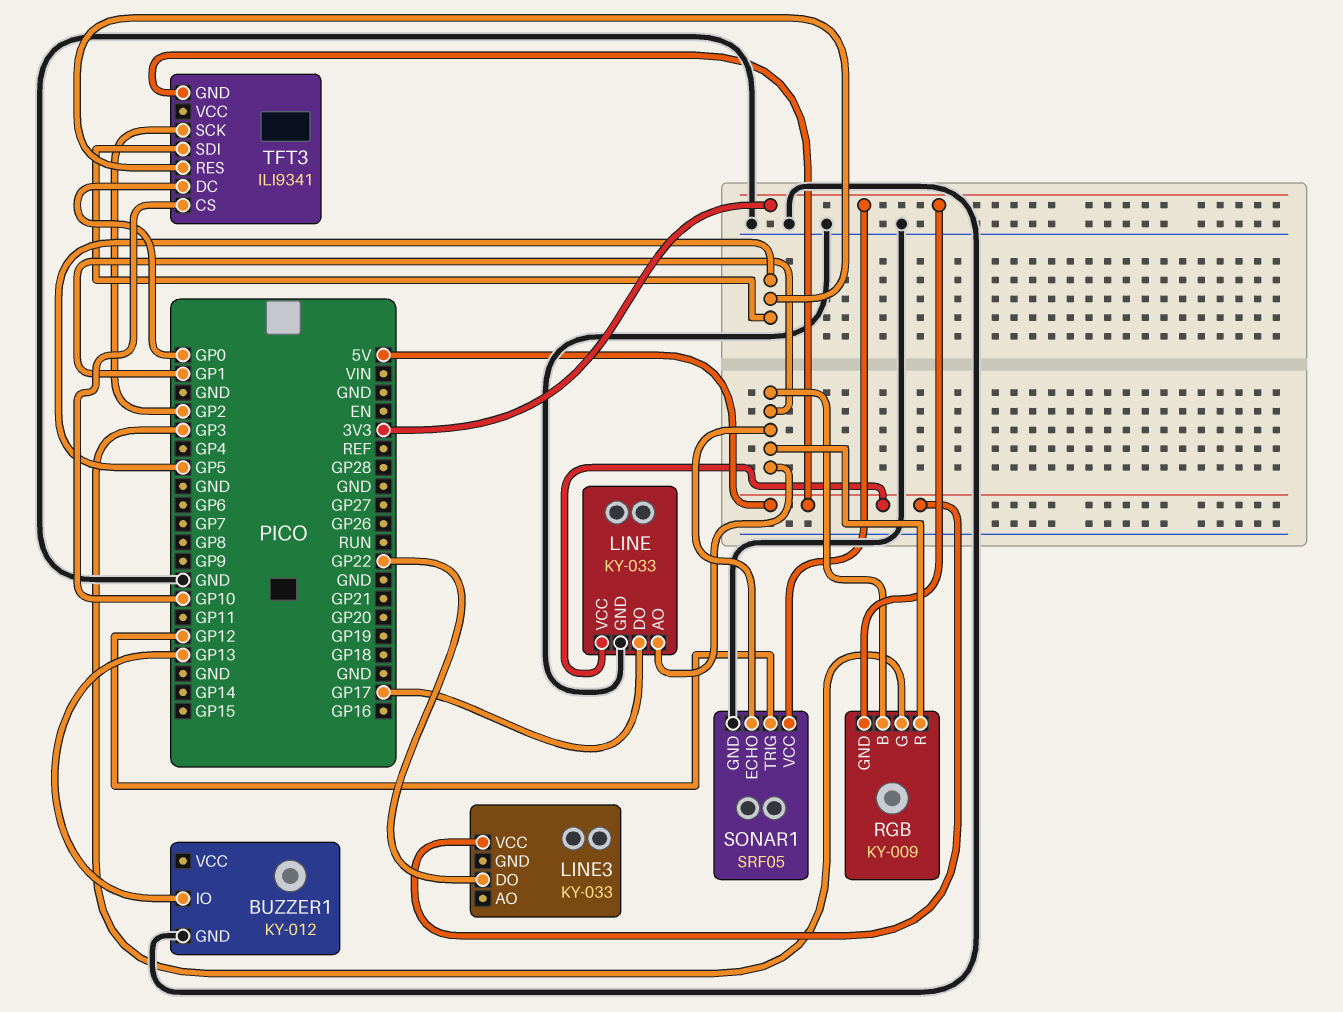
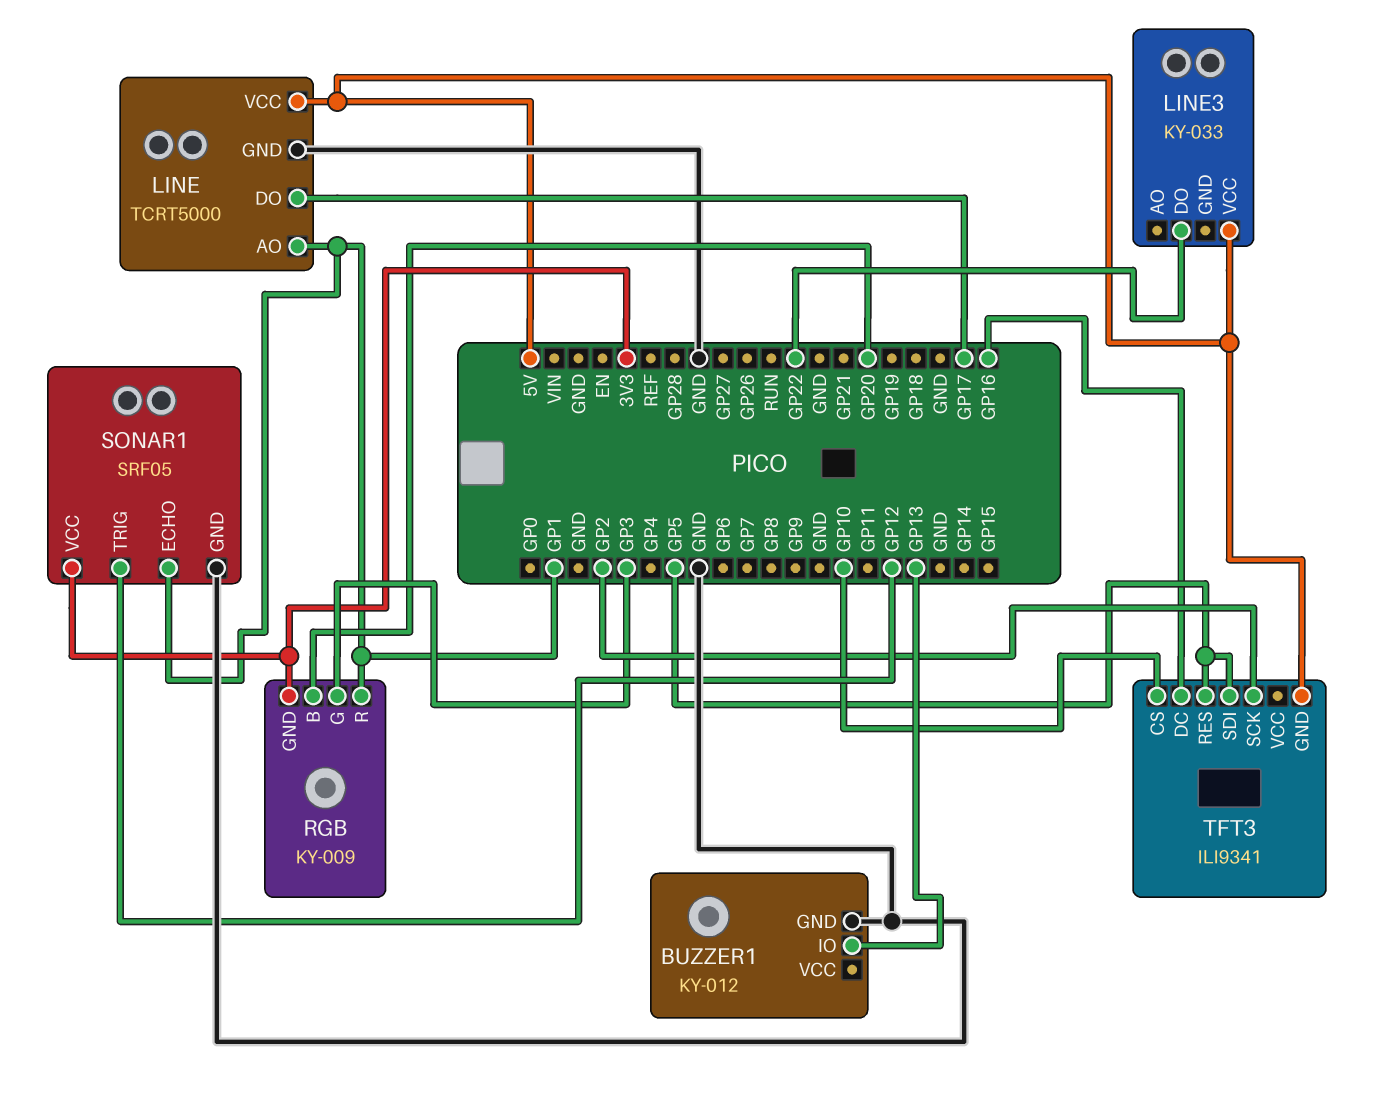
LINE: KY-033 -> TCRT5000
RGB pin B: GP1 -> GP20
TFT3 pin DC: GP0 -> GP16

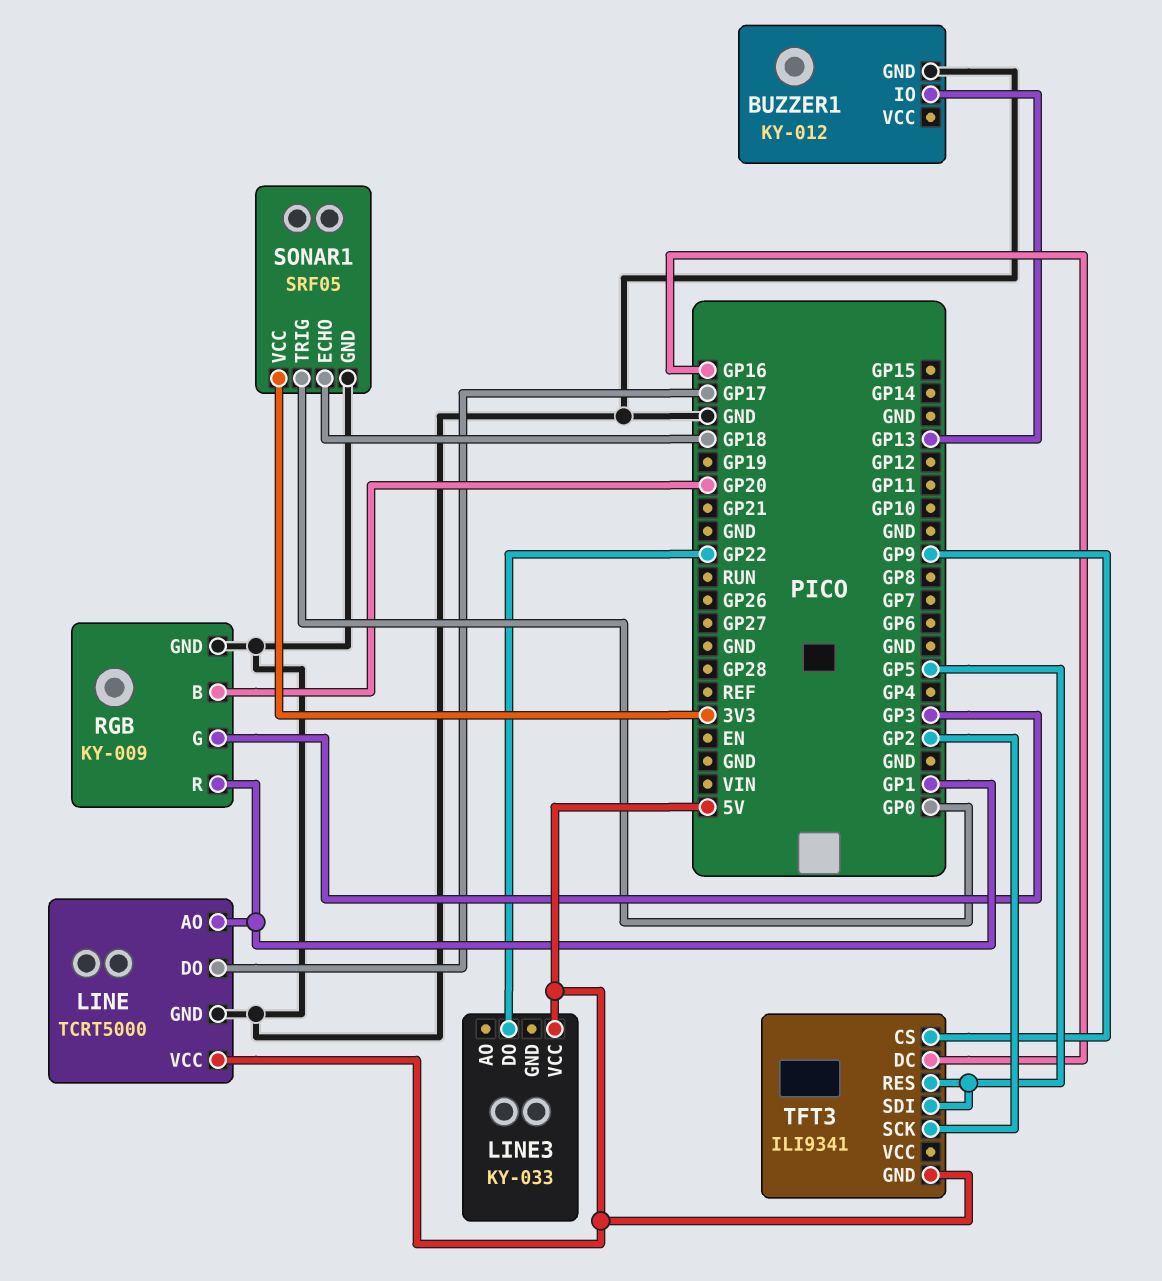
RGB pin GND: 3V3 -> GND
SONAR1 pin ECHO: GP1 -> GP18
SONAR1 pin TRIG: GP12 -> GP0
TFT3 pin CS: GP10 -> GP9

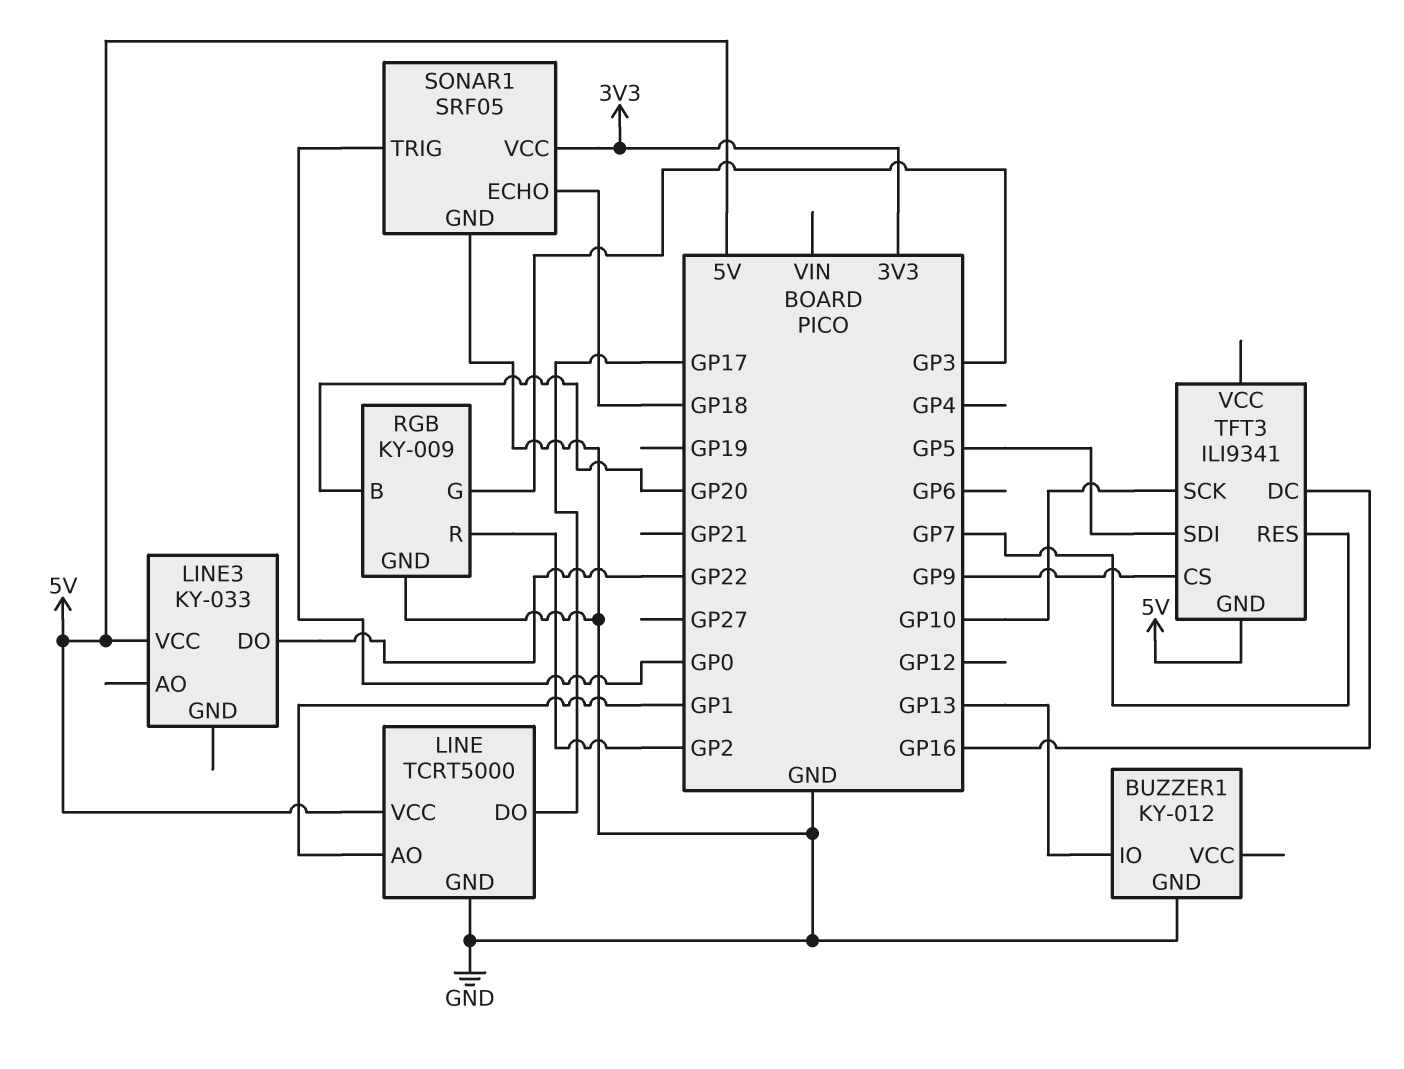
RGB pin R: GP1 -> GP2
TFT3 pin RES: GP5 -> GP7
TFT3 pin SCK: GP2 -> GP10

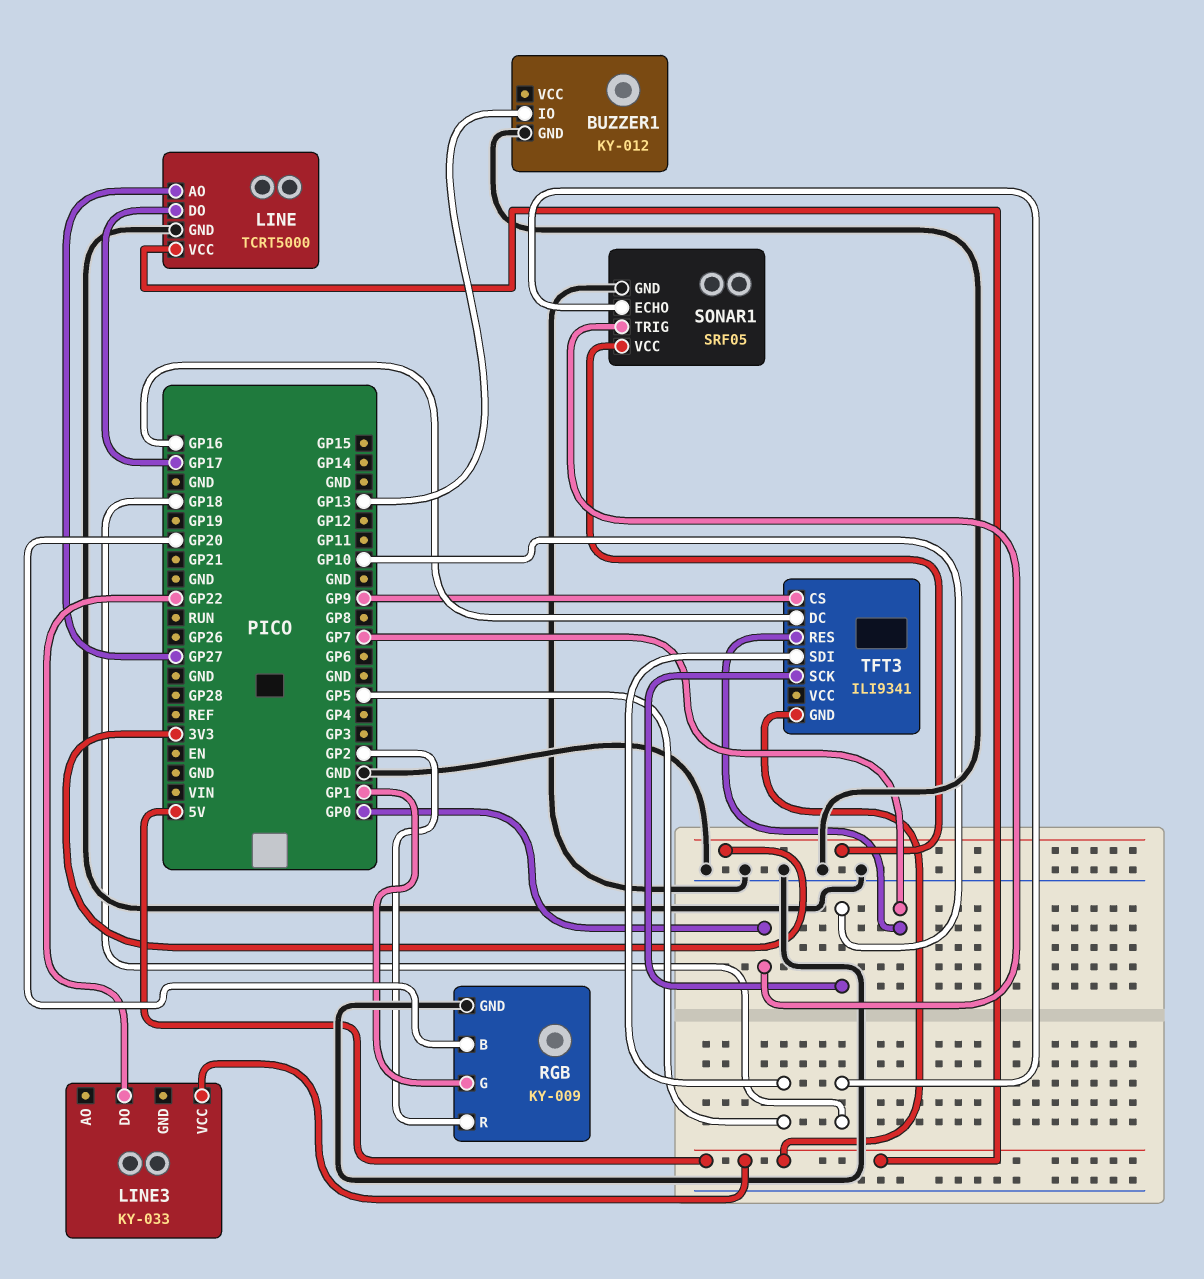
LINE pin AO: GP1 -> GP27
RGB pin G: GP3 -> GP1

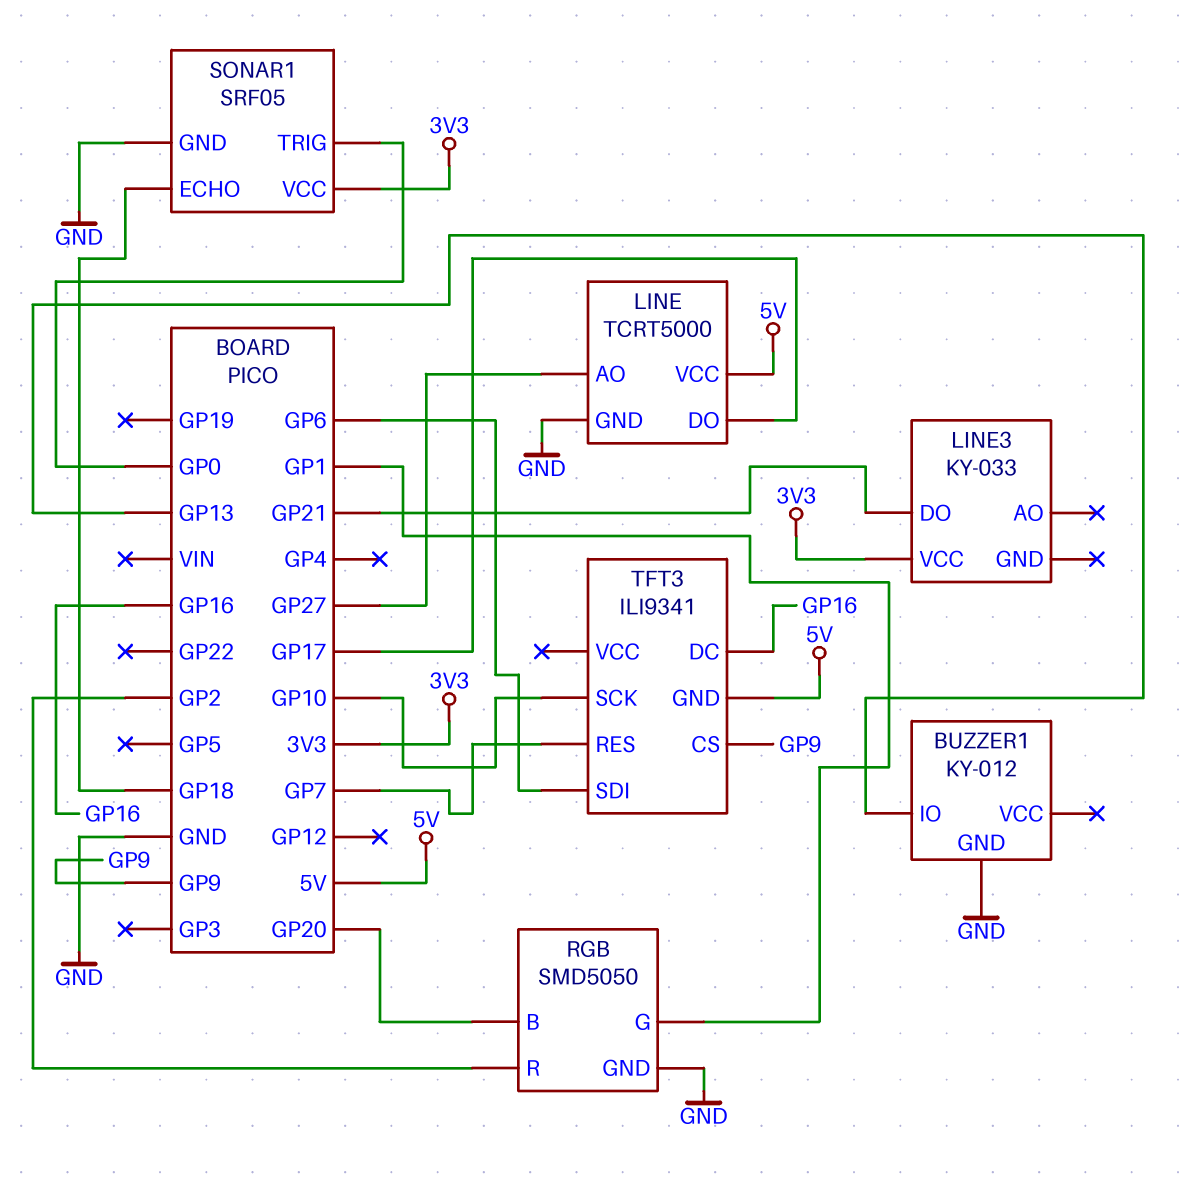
LINE3 pin DO: GP22 -> GP21
LINE3 pin VCC: 5V -> 3V3
RGB: KY-009 -> SMD5050
TFT3 pin SDI: GP5 -> GP6

